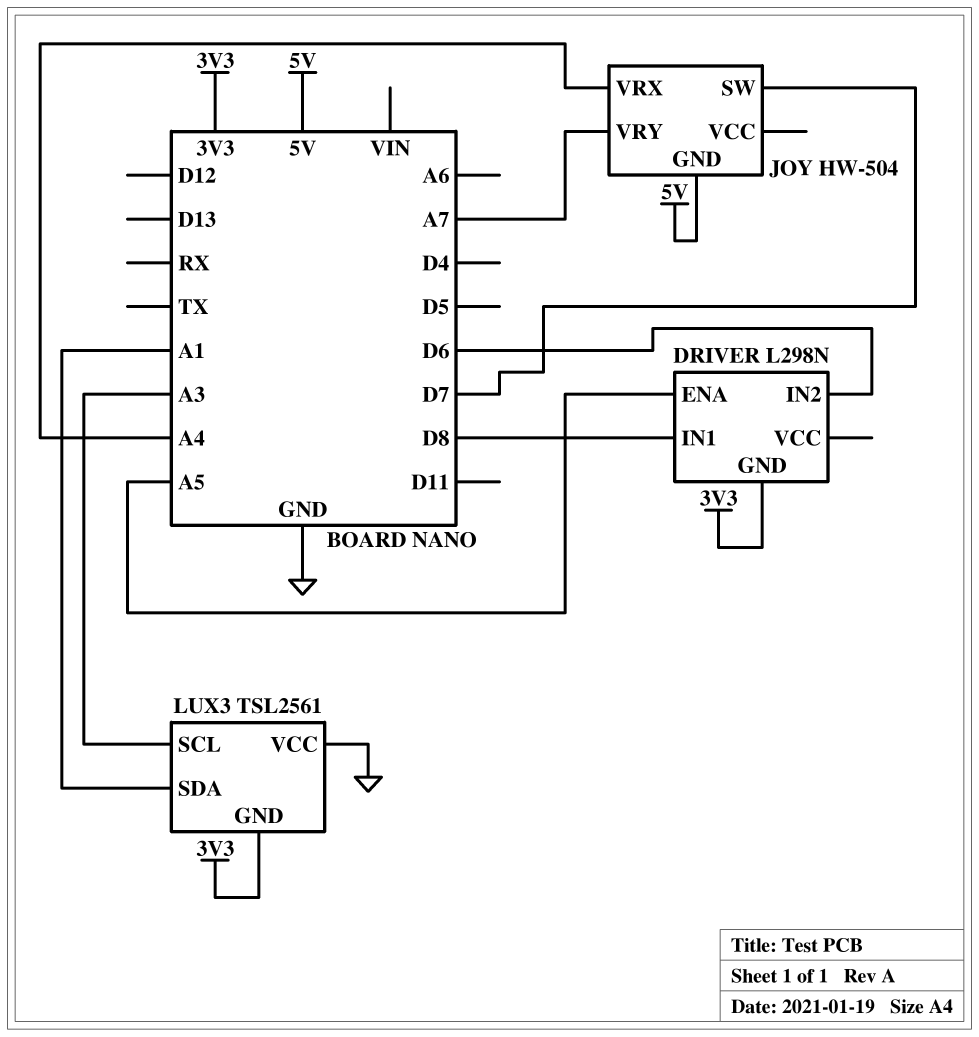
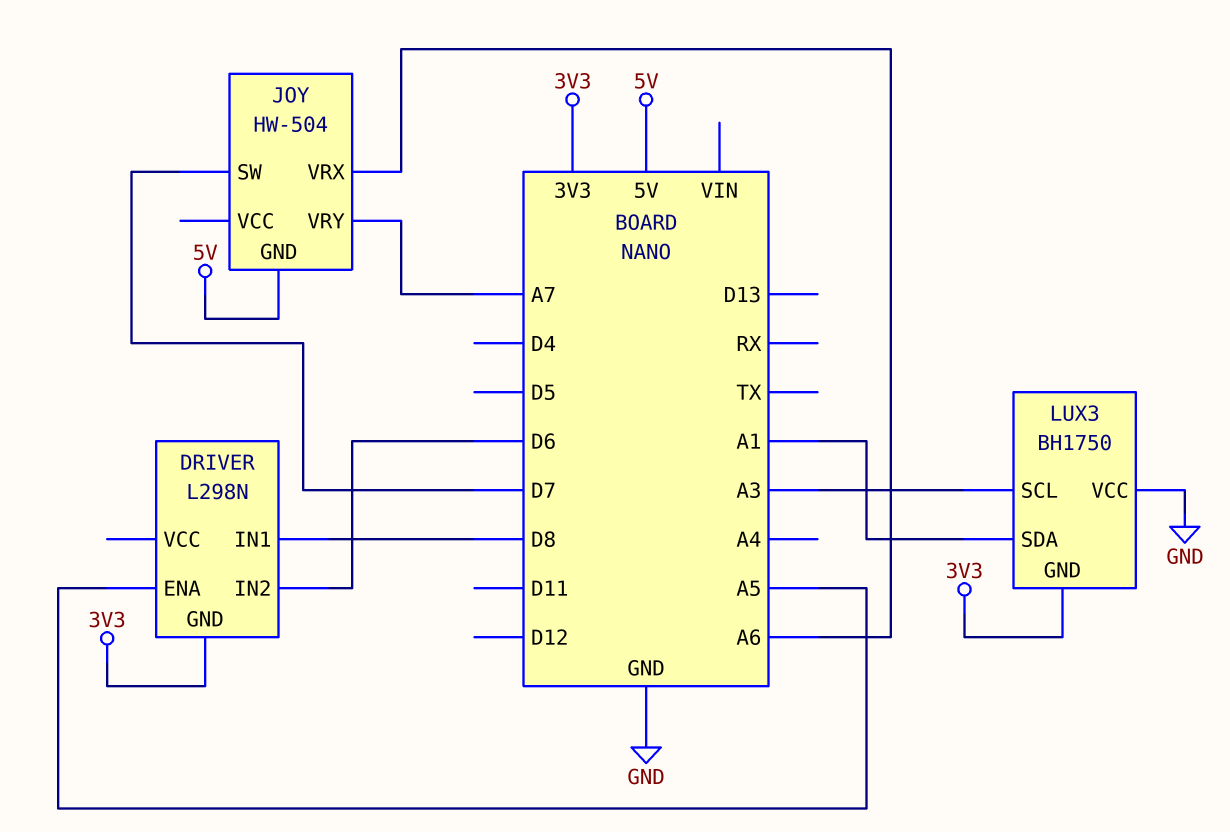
JOY pin VRX: A4 -> A6
LUX3: TSL2561 -> BH1750

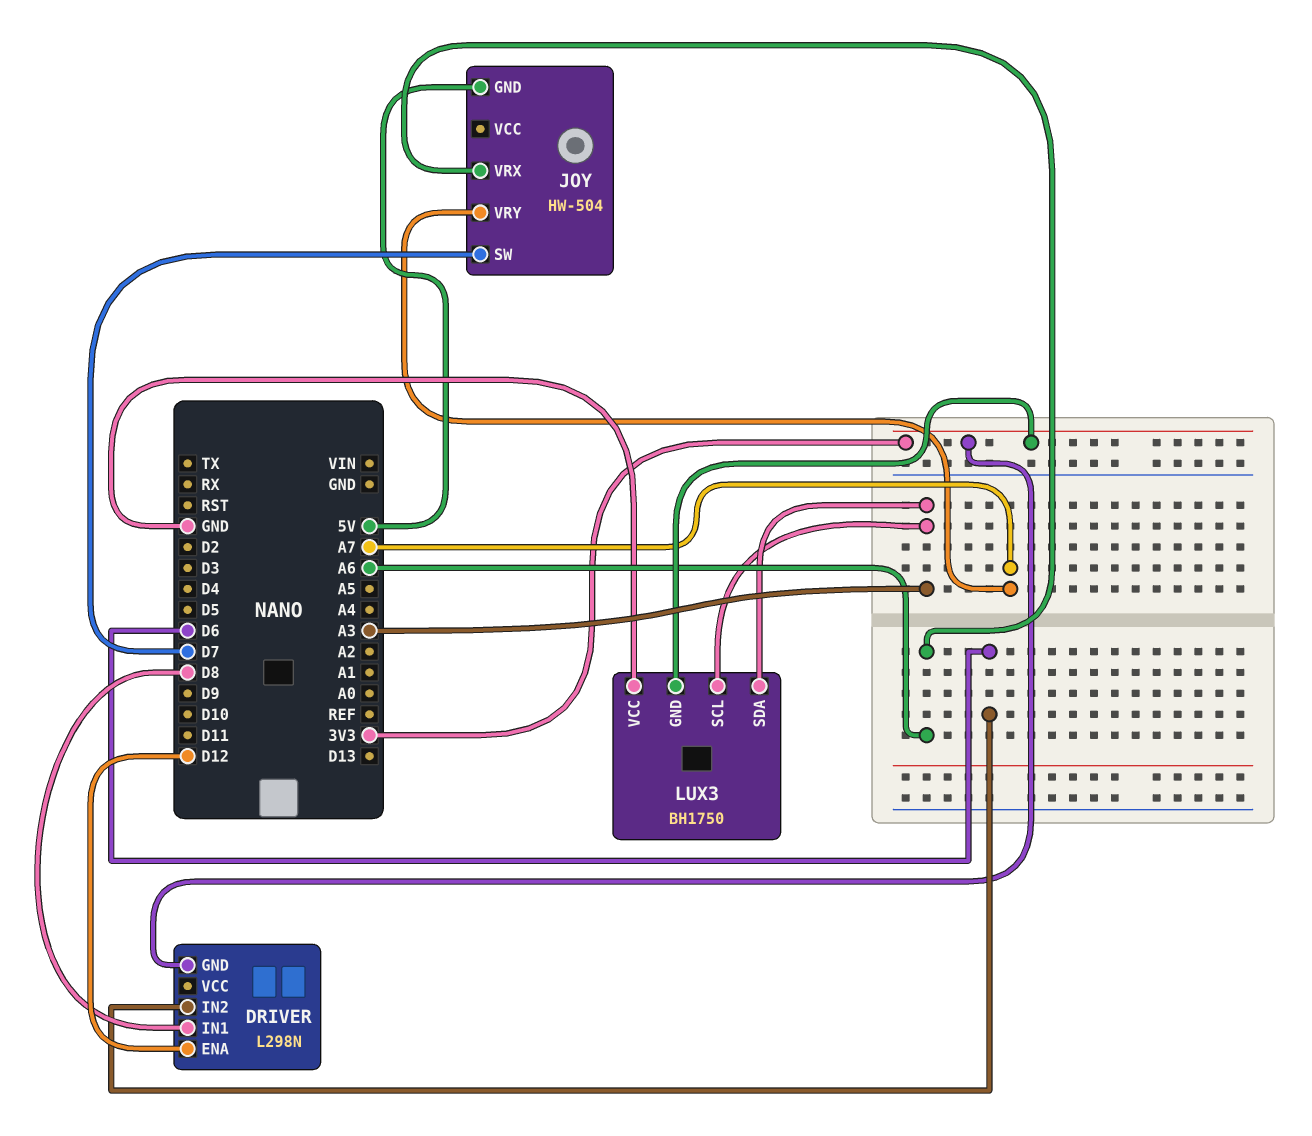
DRIVER pin ENA: A5 -> D12
LUX3 pin SDA: A1 -> A3

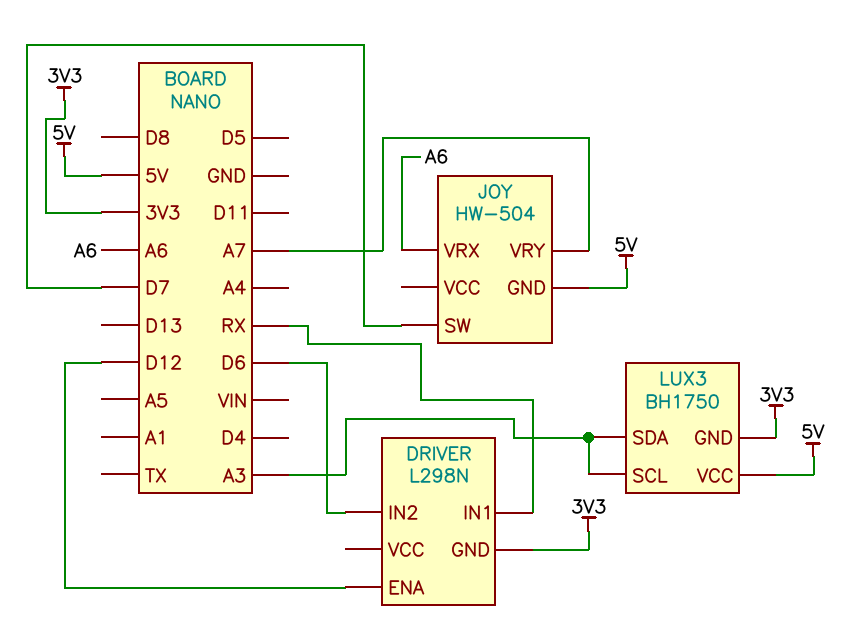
DRIVER pin IN1: D8 -> RX
LUX3 pin VCC: GND -> 5V

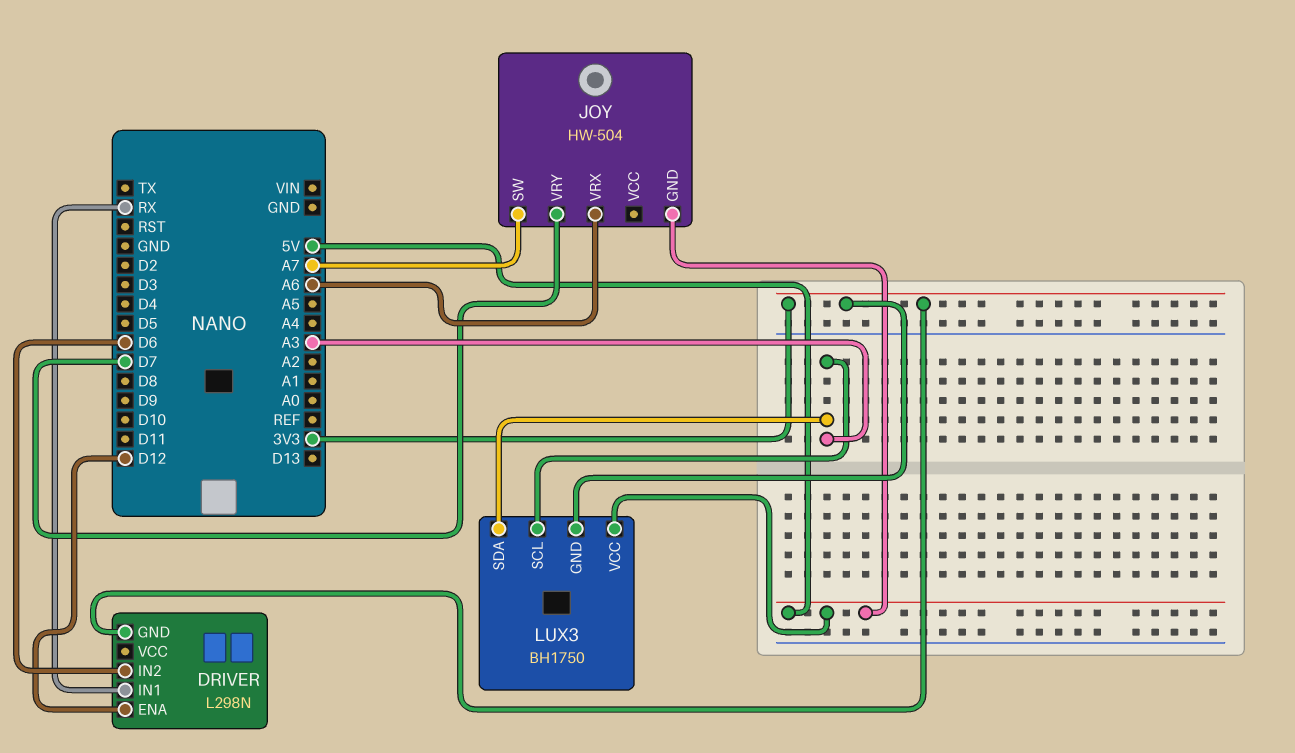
JOY pin SW: D7 -> A7
JOY pin VRY: A7 -> D7

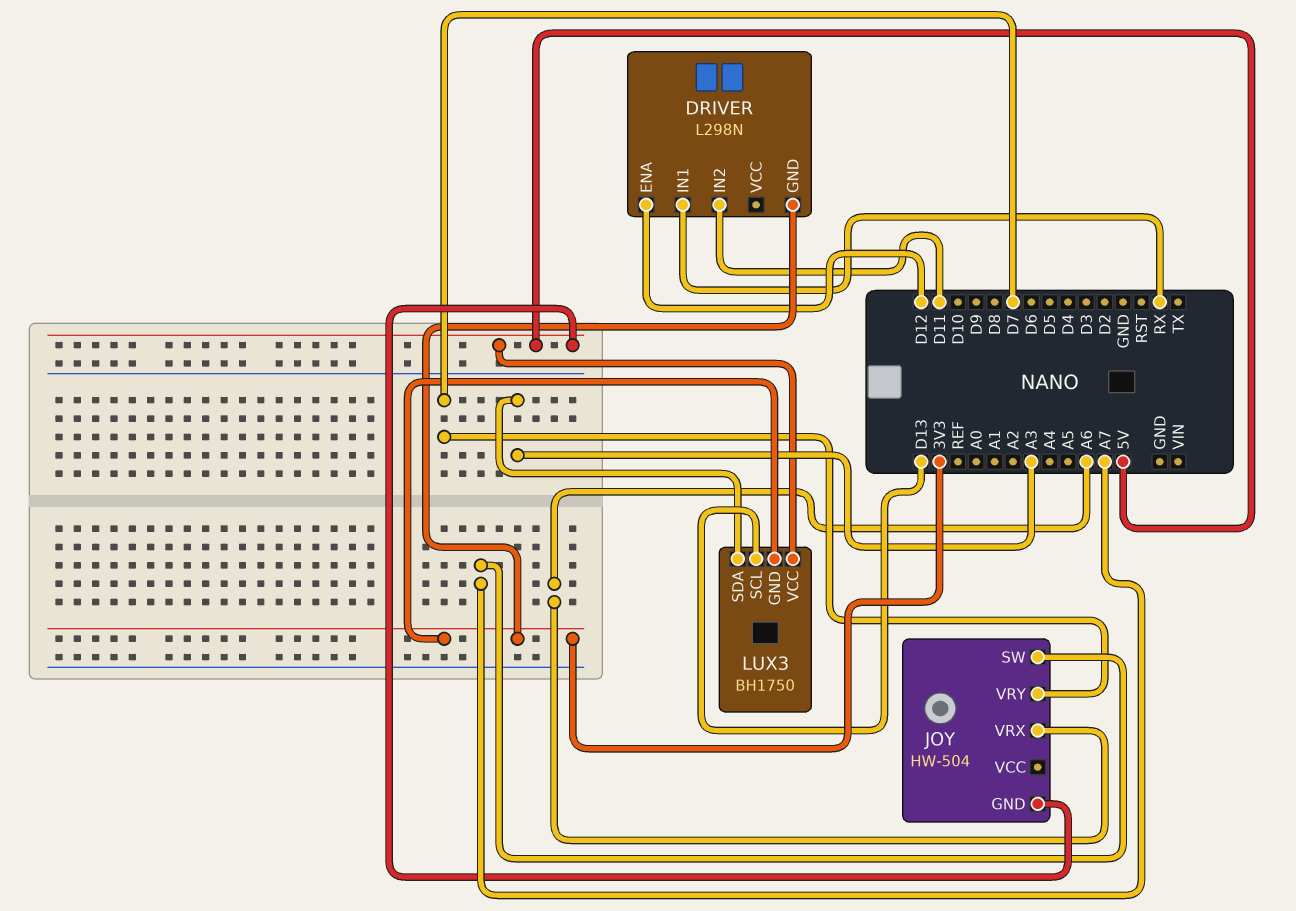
DRIVER pin IN2: D6 -> D11
LUX3 pin SCL: A3 -> D13

